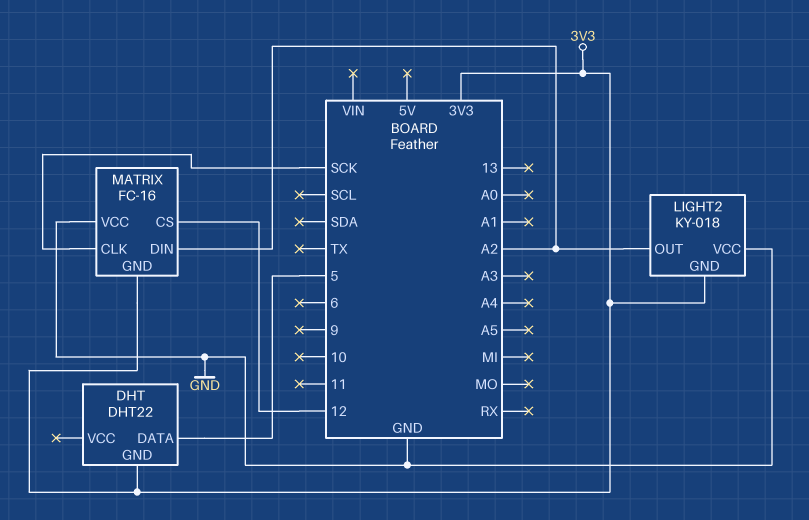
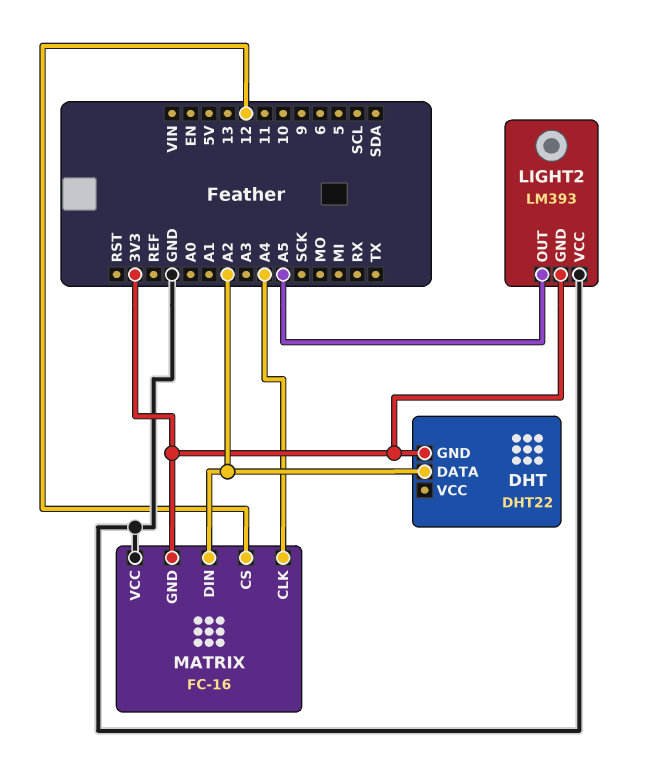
DHT pin DATA: 5 -> A2
LIGHT2: KY-018 -> LM393
LIGHT2 pin OUT: A2 -> A5
MATRIX pin CLK: SCK -> A4

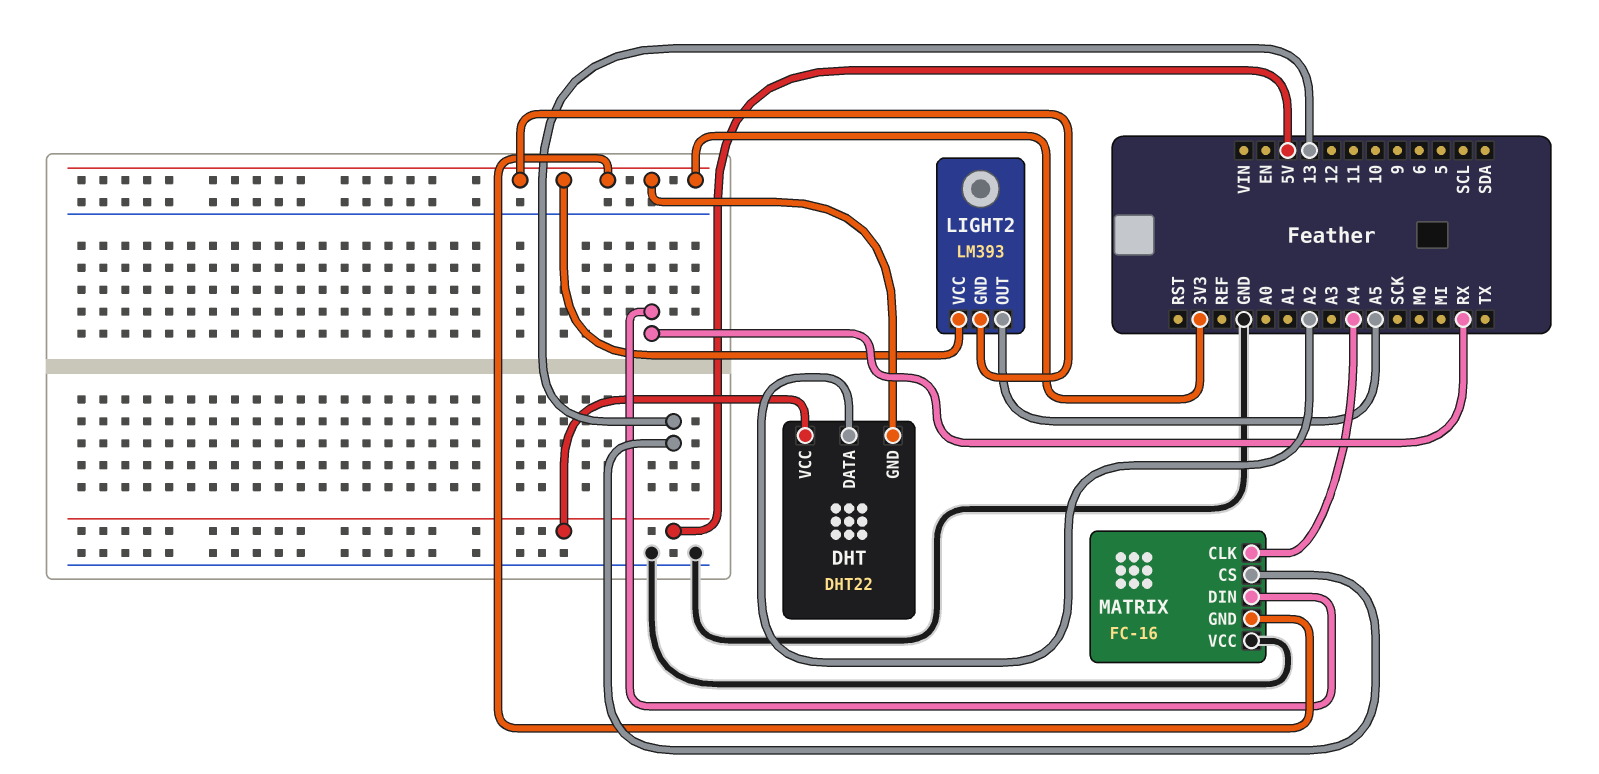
DHT pin VCC: none -> 5V
LIGHT2 pin VCC: GND -> 3V3
MATRIX pin CS: 12 -> 13
MATRIX pin DIN: A2 -> RX

